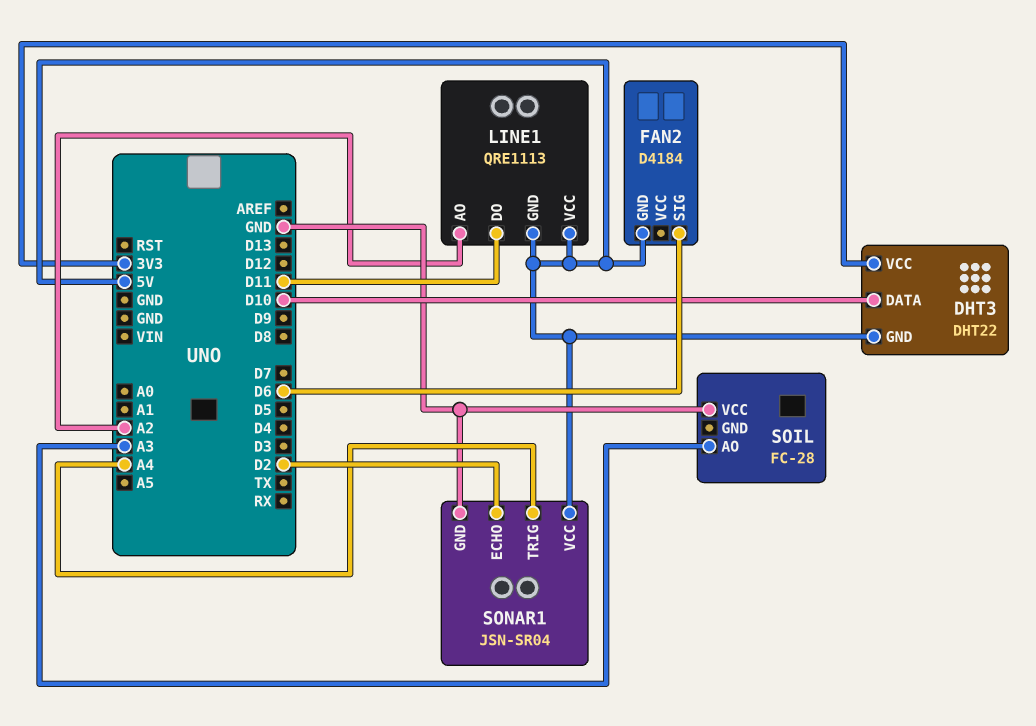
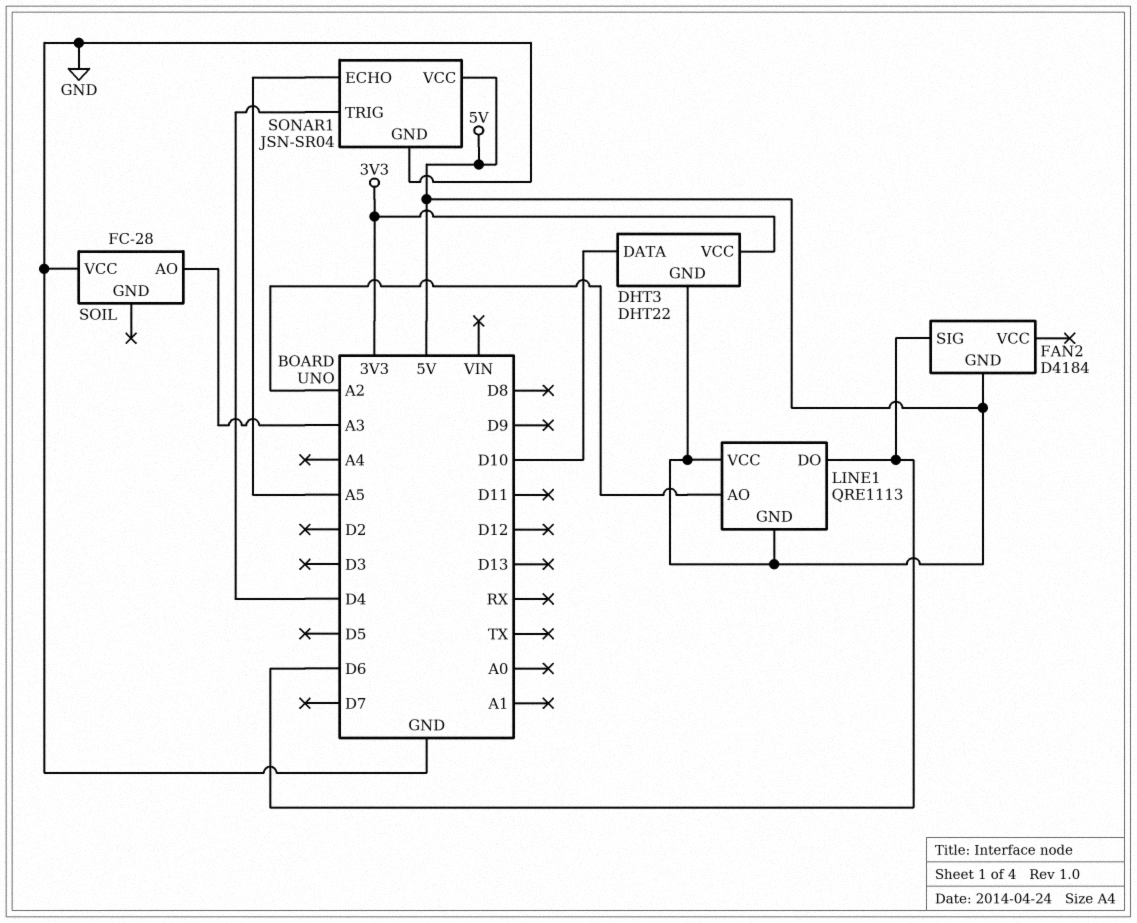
LINE1 pin DO: D11 -> D6
SONAR1 pin ECHO: D2 -> A5
SONAR1 pin TRIG: A4 -> D4

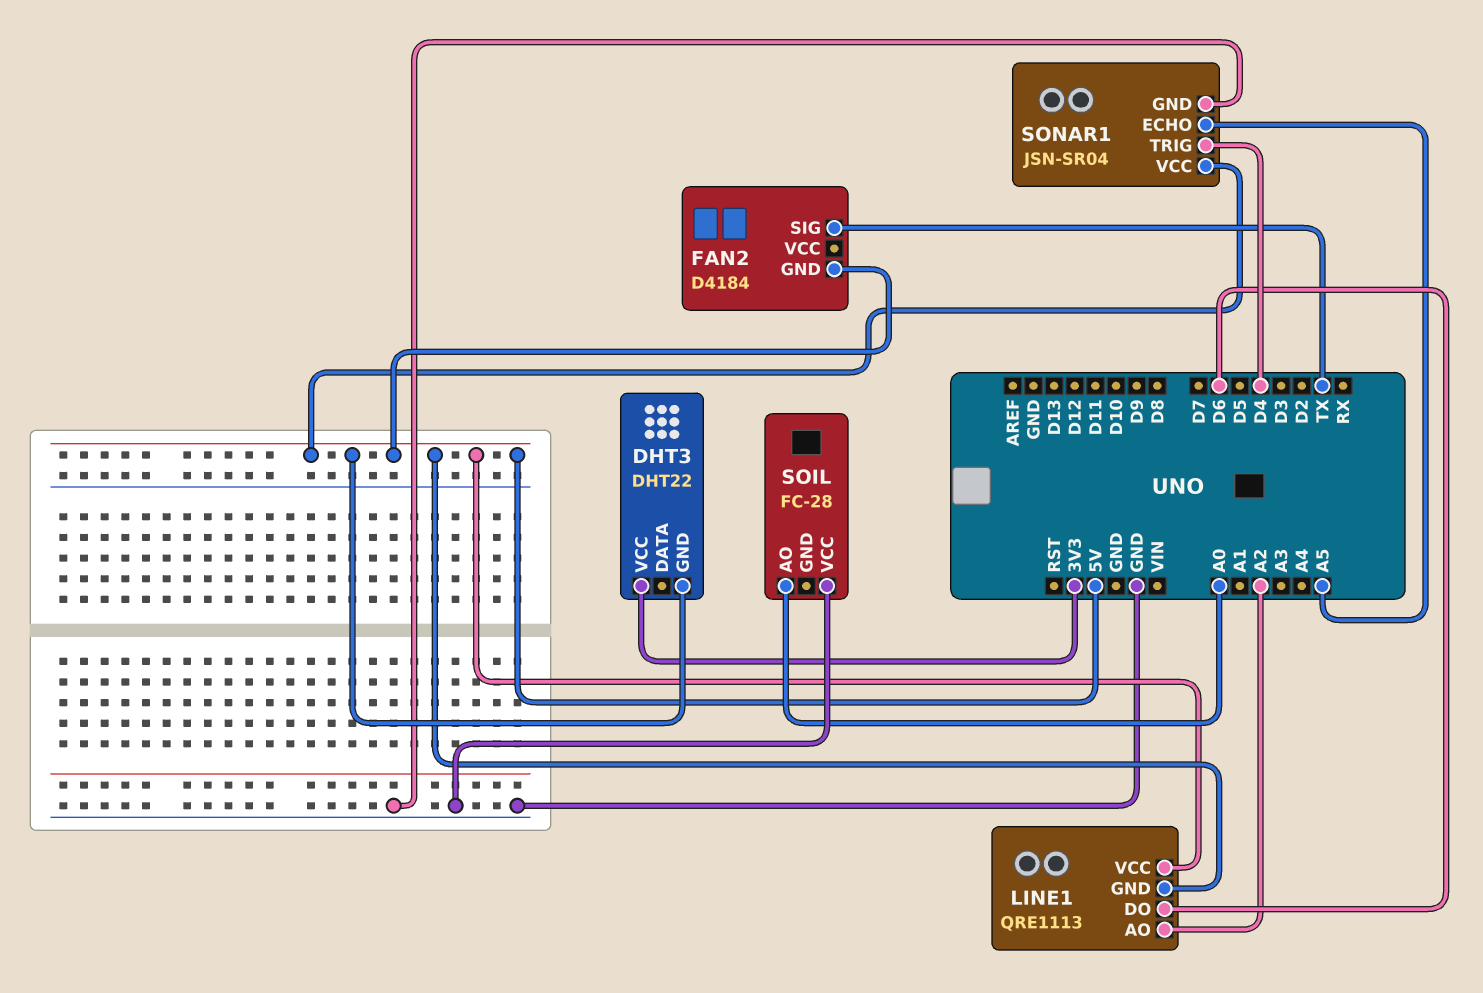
DHT3 pin DATA: D10 -> none
FAN2 pin SIG: D6 -> TX
SOIL pin AO: A3 -> A0

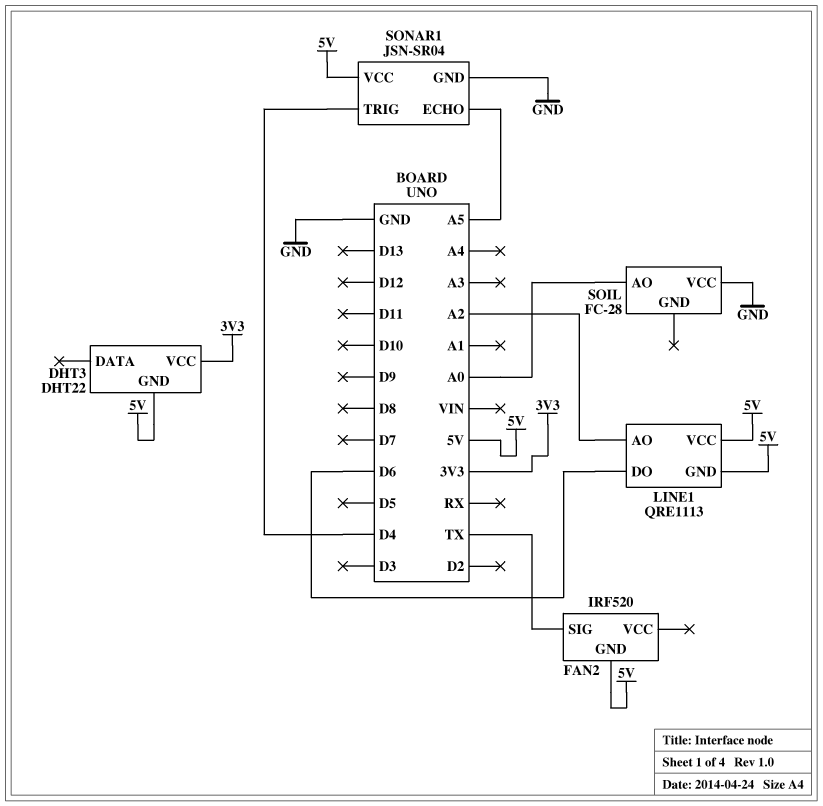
FAN2: D4184 -> IRF520

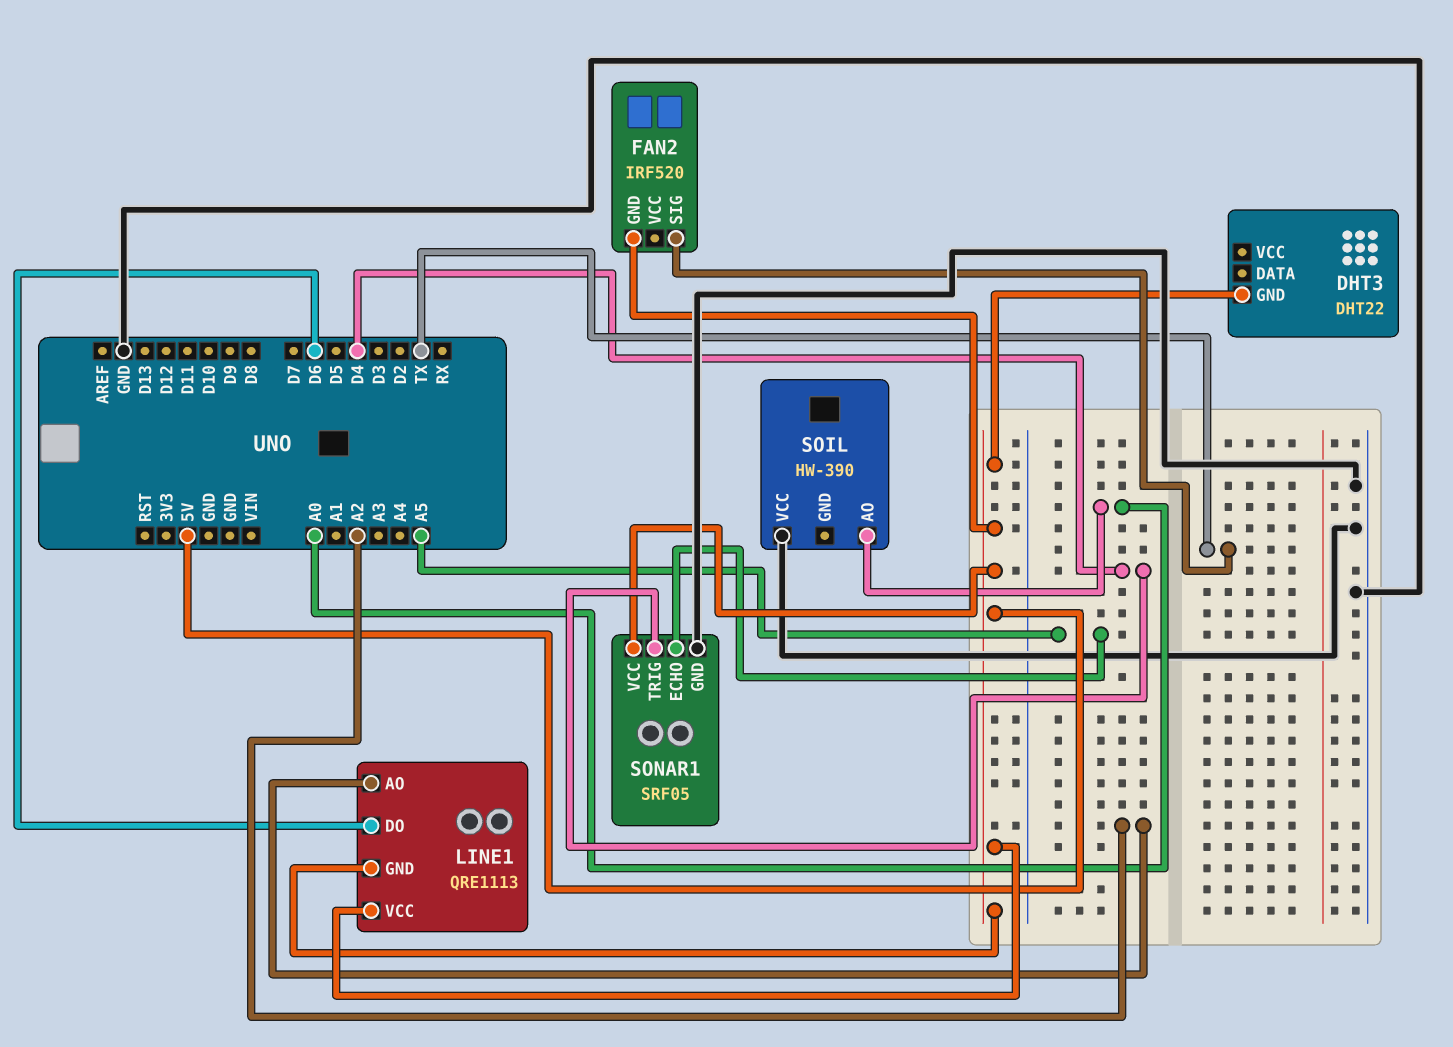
DHT3 pin VCC: 3V3 -> none
SOIL: FC-28 -> HW-390
SONAR1: JSN-SR04 -> SRF05

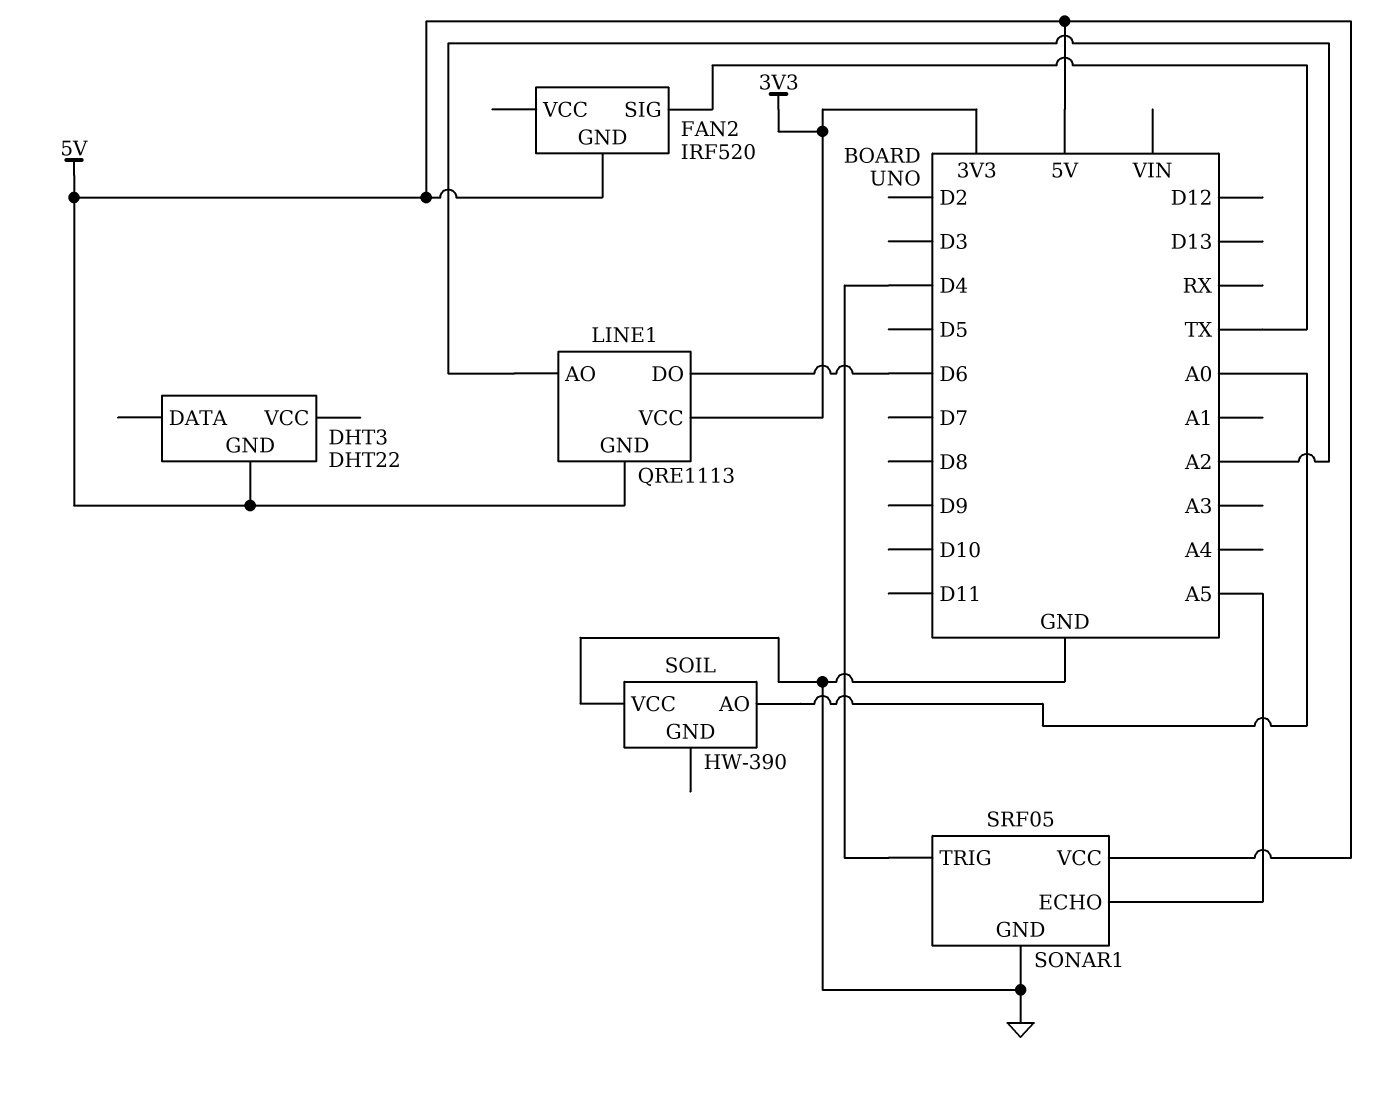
LINE1 pin VCC: 5V -> 3V3

